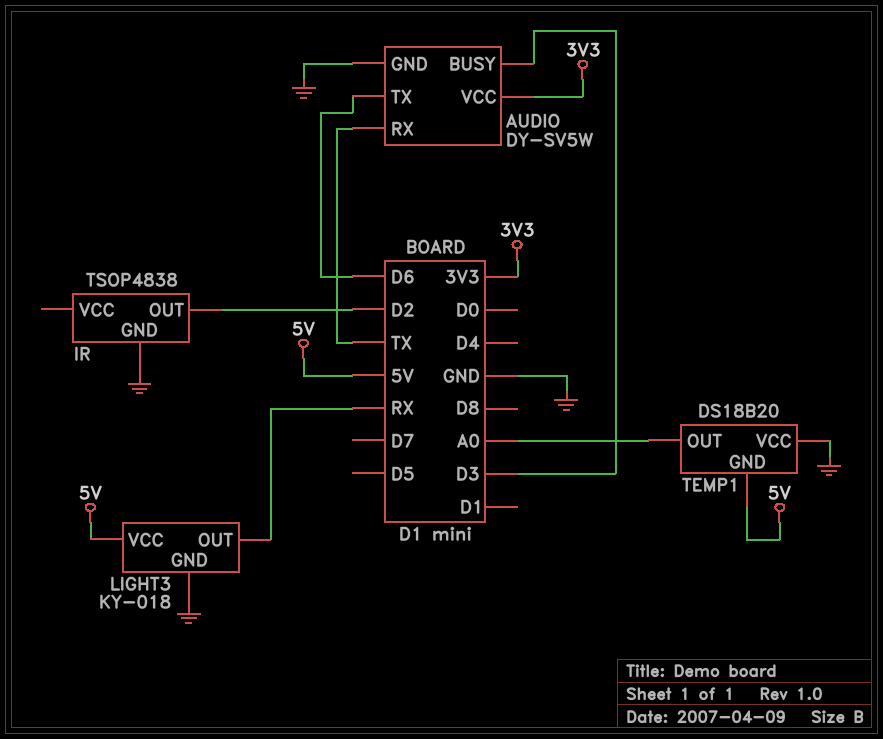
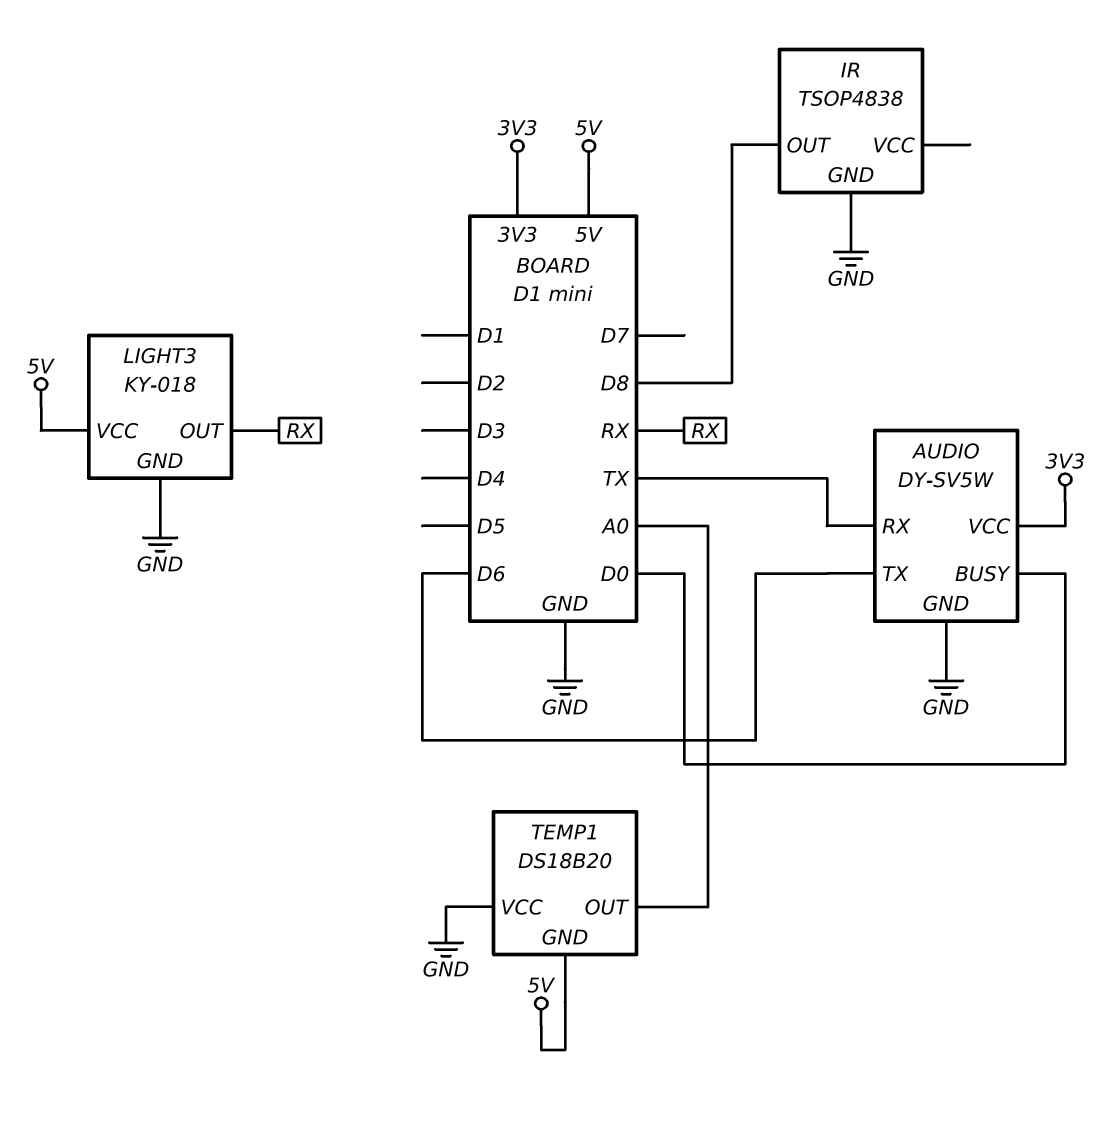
AUDIO pin BUSY: D3 -> D0
IR pin OUT: D2 -> D8

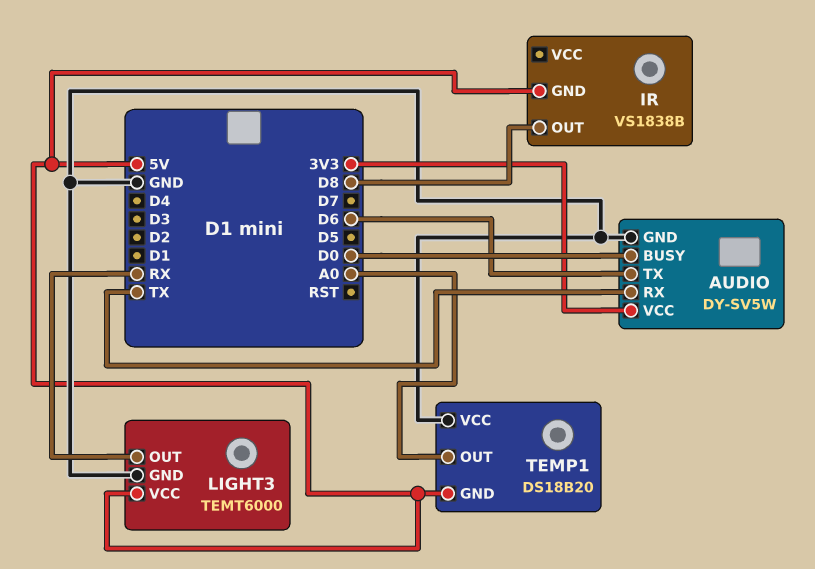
IR: TSOP4838 -> VS1838B
IR pin GND: GND -> 5V
LIGHT3: KY-018 -> TEMT6000

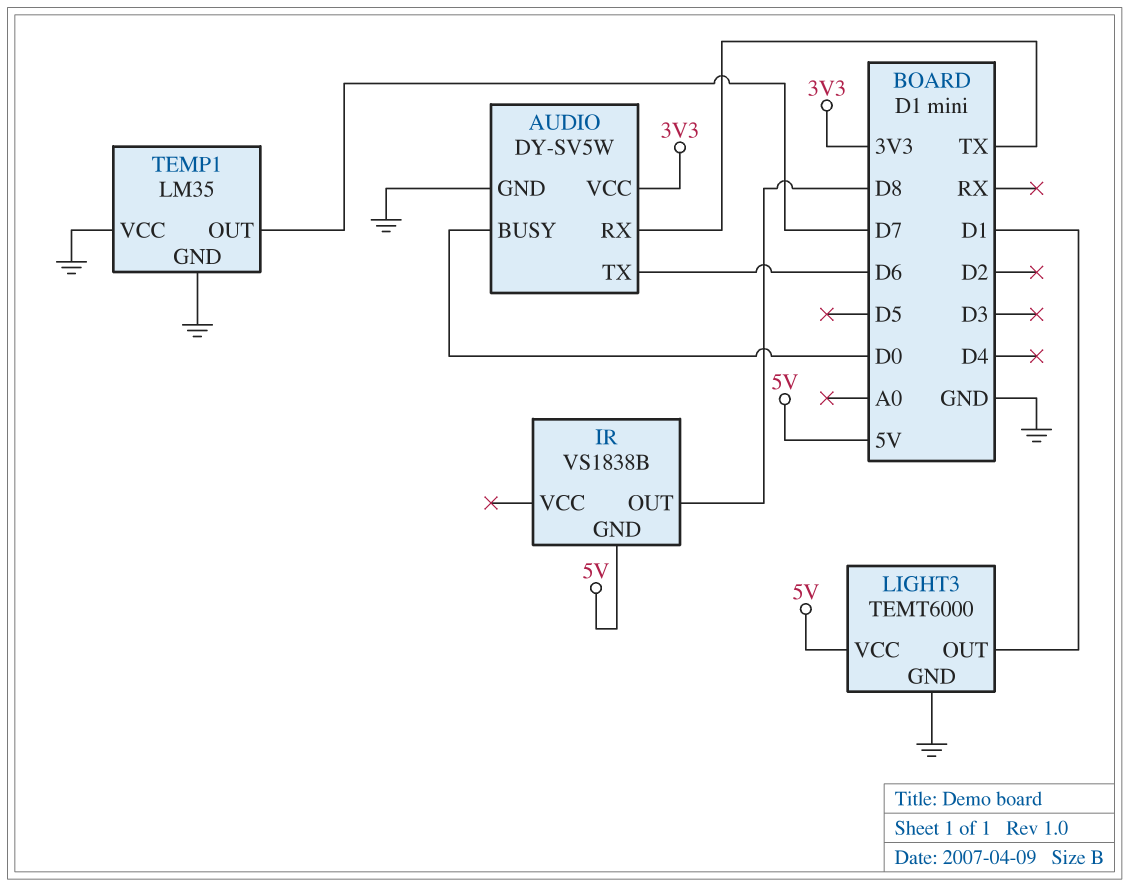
LIGHT3 pin OUT: RX -> D1
TEMP1: DS18B20 -> LM35
TEMP1 pin GND: 5V -> GND
TEMP1 pin OUT: A0 -> D7

